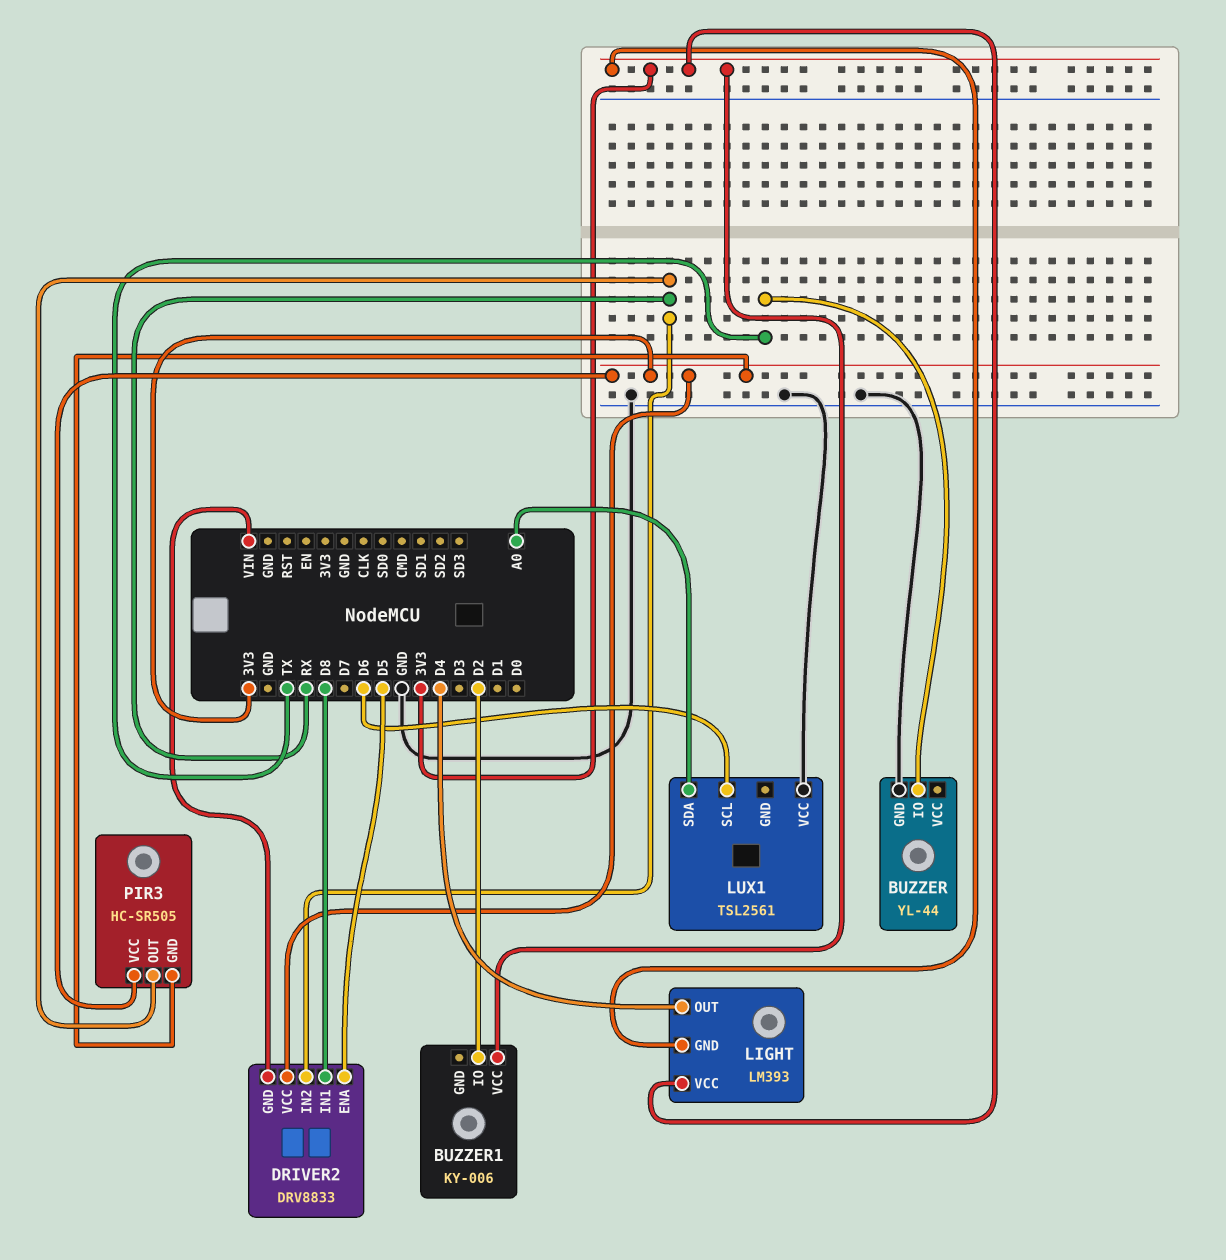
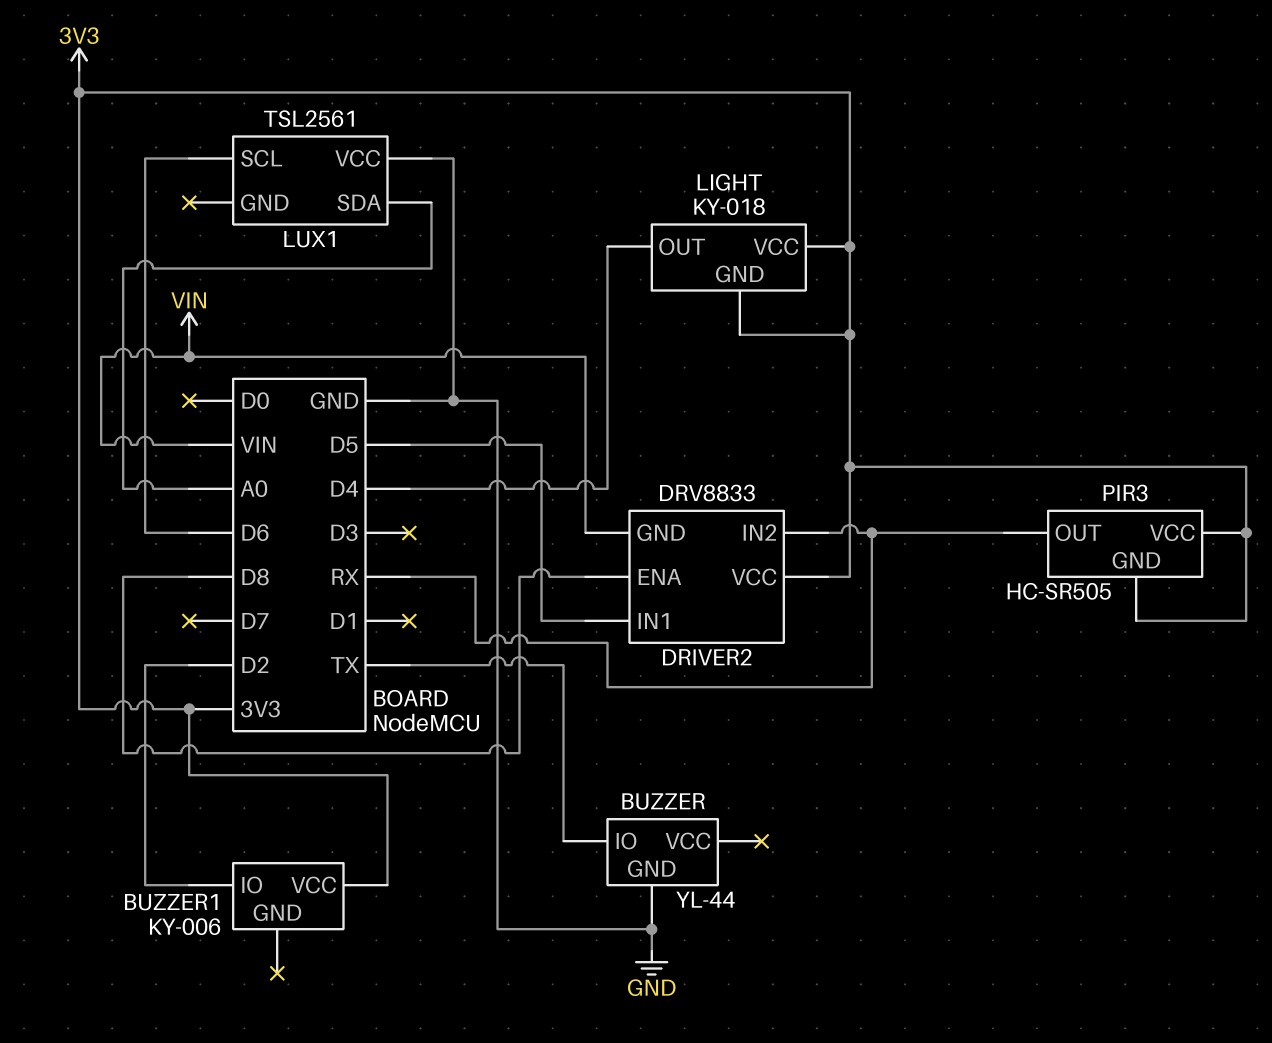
DRIVER2 pin ENA: D5 -> D8
DRIVER2 pin IN1: D8 -> D5
LIGHT: LM393 -> KY-018

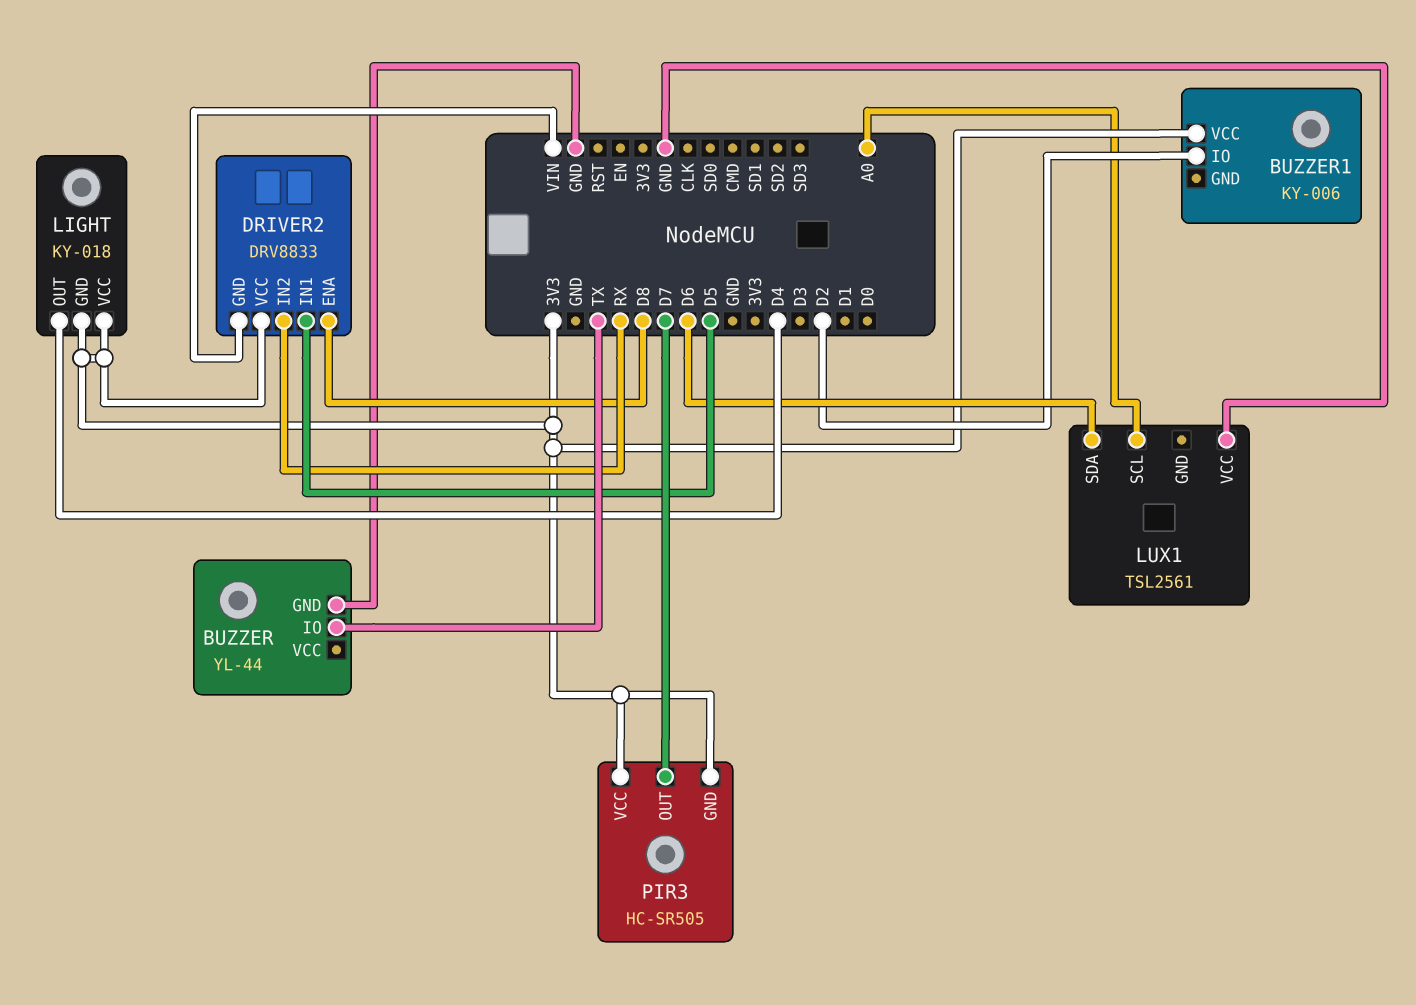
LUX1 pin SCL: D6 -> A0
LUX1 pin SDA: A0 -> D6
PIR3 pin OUT: RX -> D7

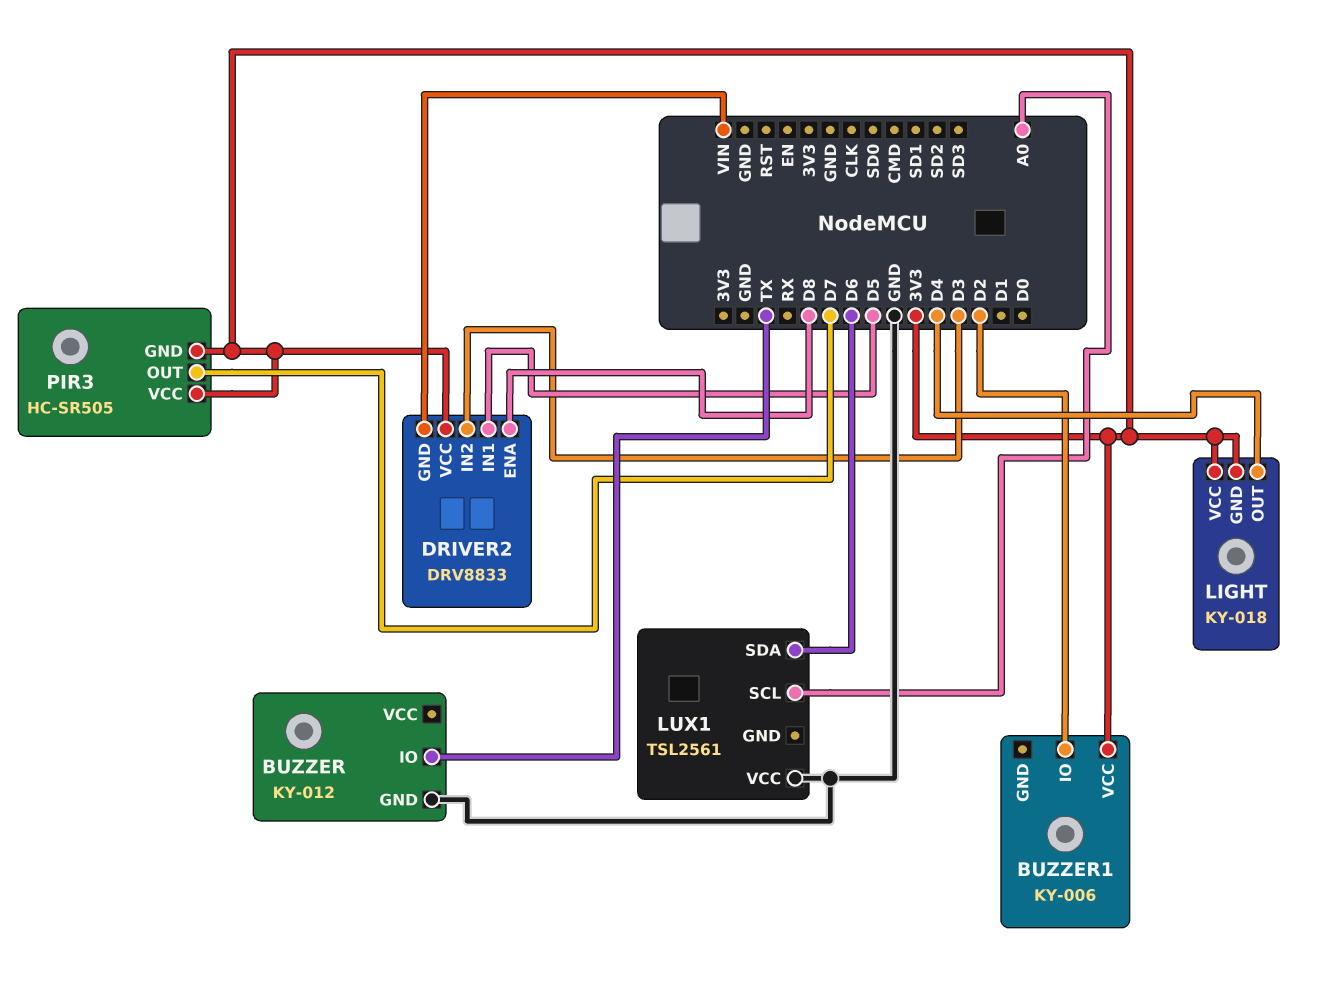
BUZZER: YL-44 -> KY-012
DRIVER2 pin IN2: RX -> D3

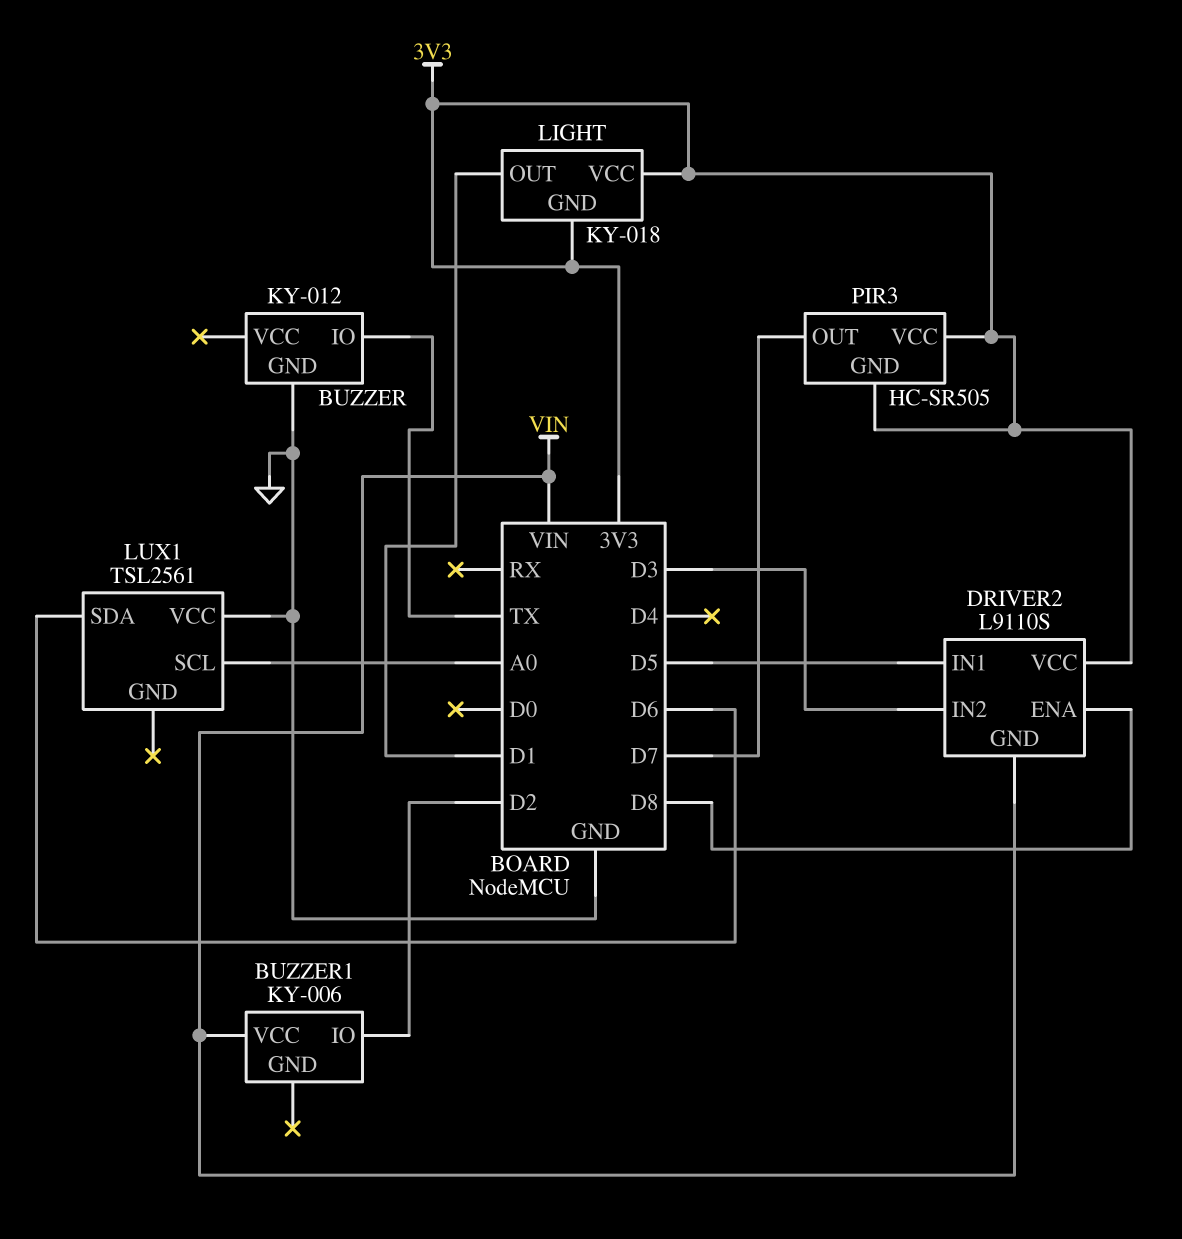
BUZZER1 pin VCC: 3V3 -> VIN
DRIVER2: DRV8833 -> L9110S
LIGHT pin OUT: D4 -> D1

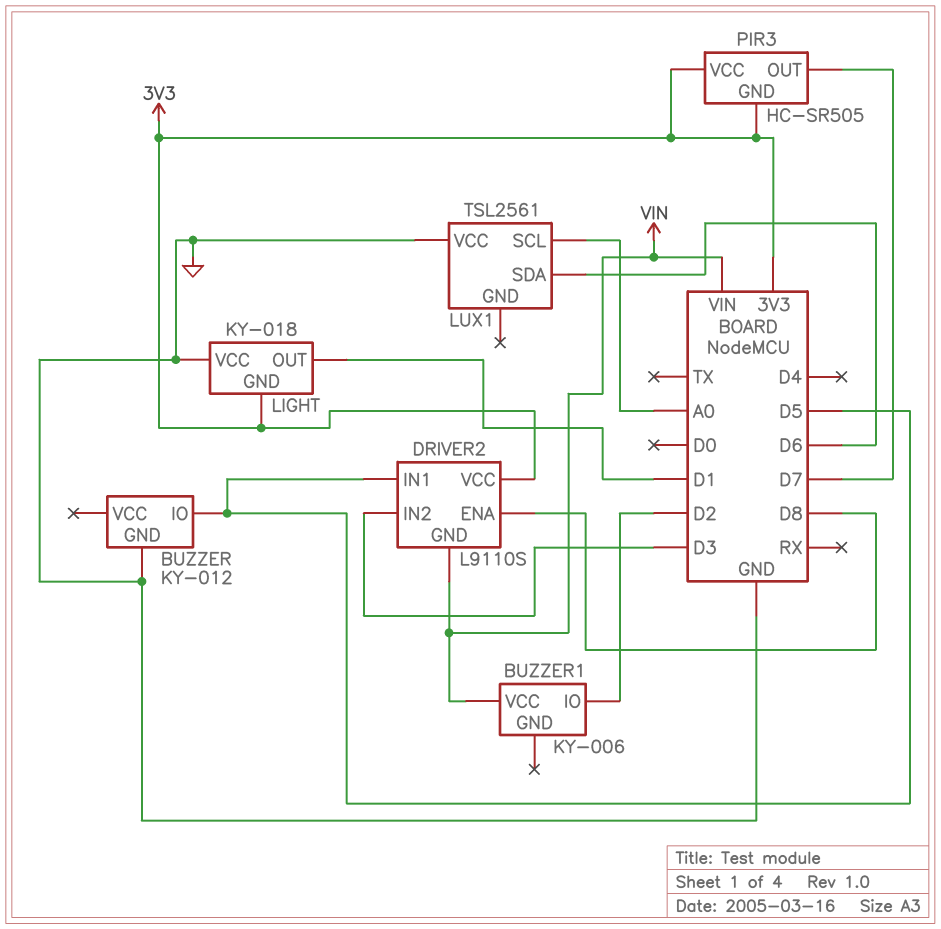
BUZZER pin IO: TX -> D5
LIGHT pin VCC: 3V3 -> GND

